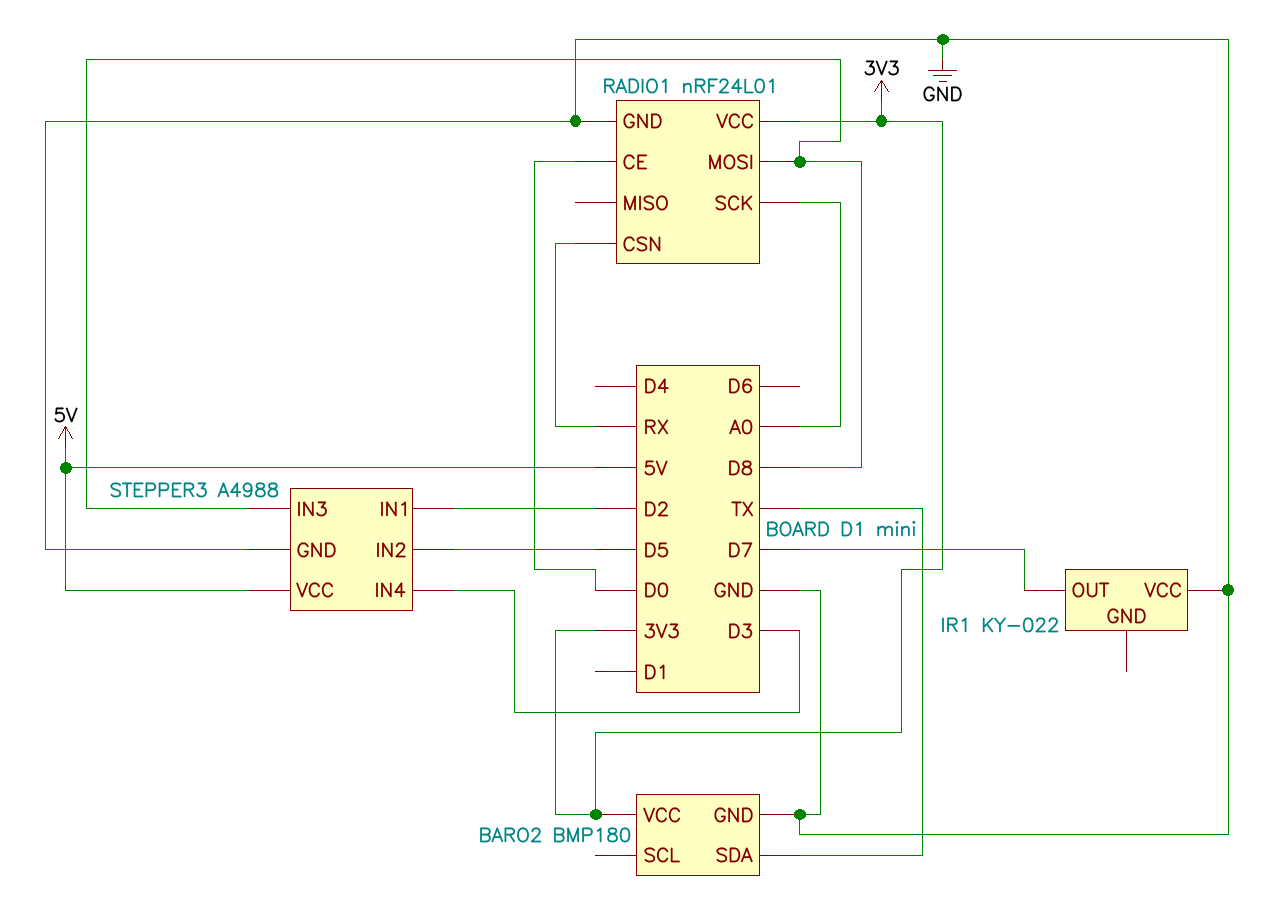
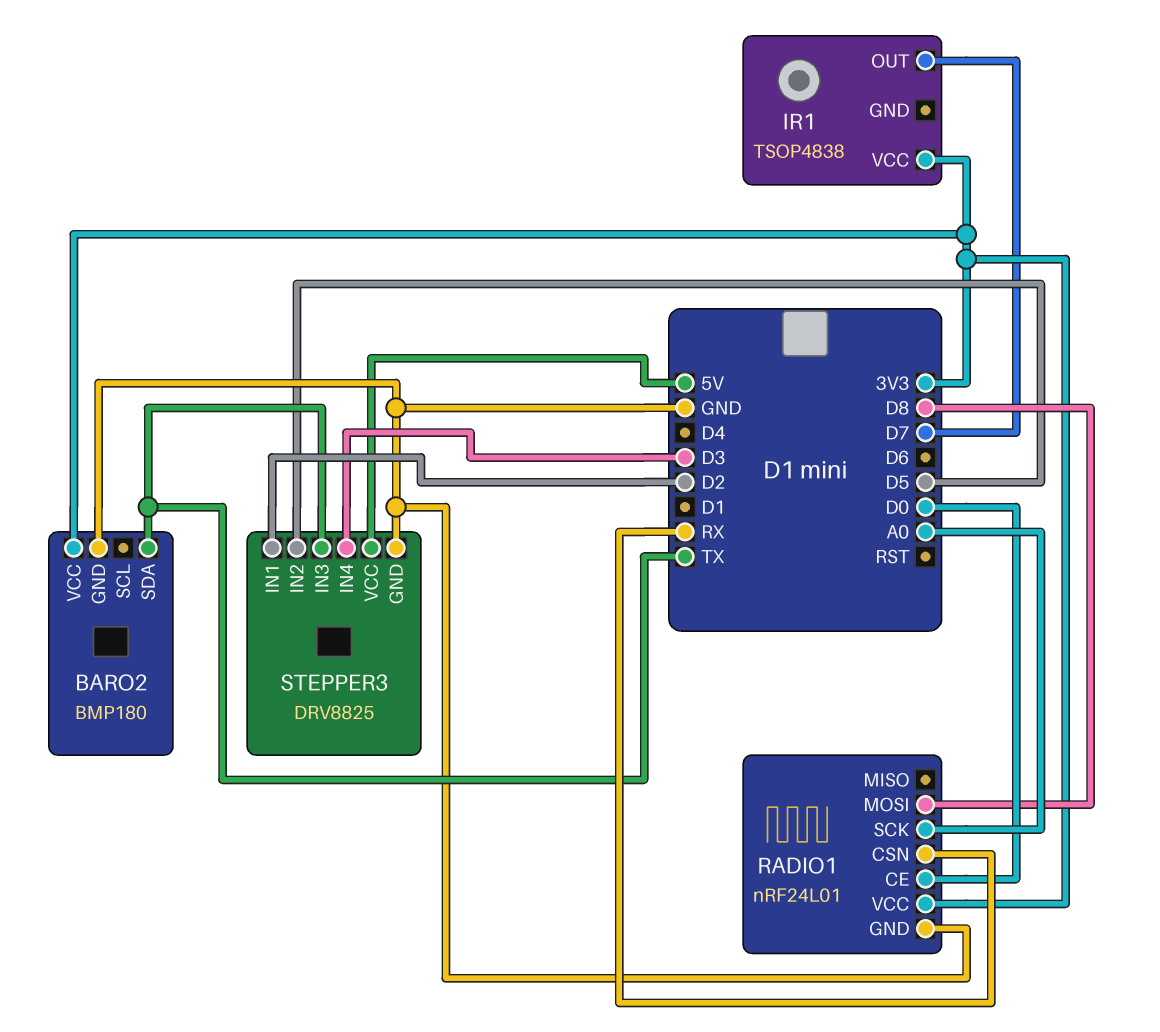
IR1: KY-022 -> TSOP4838
IR1 pin VCC: GND -> 3V3
STEPPER3: A4988 -> DRV8825
STEPPER3 pin IN3: D8 -> TX

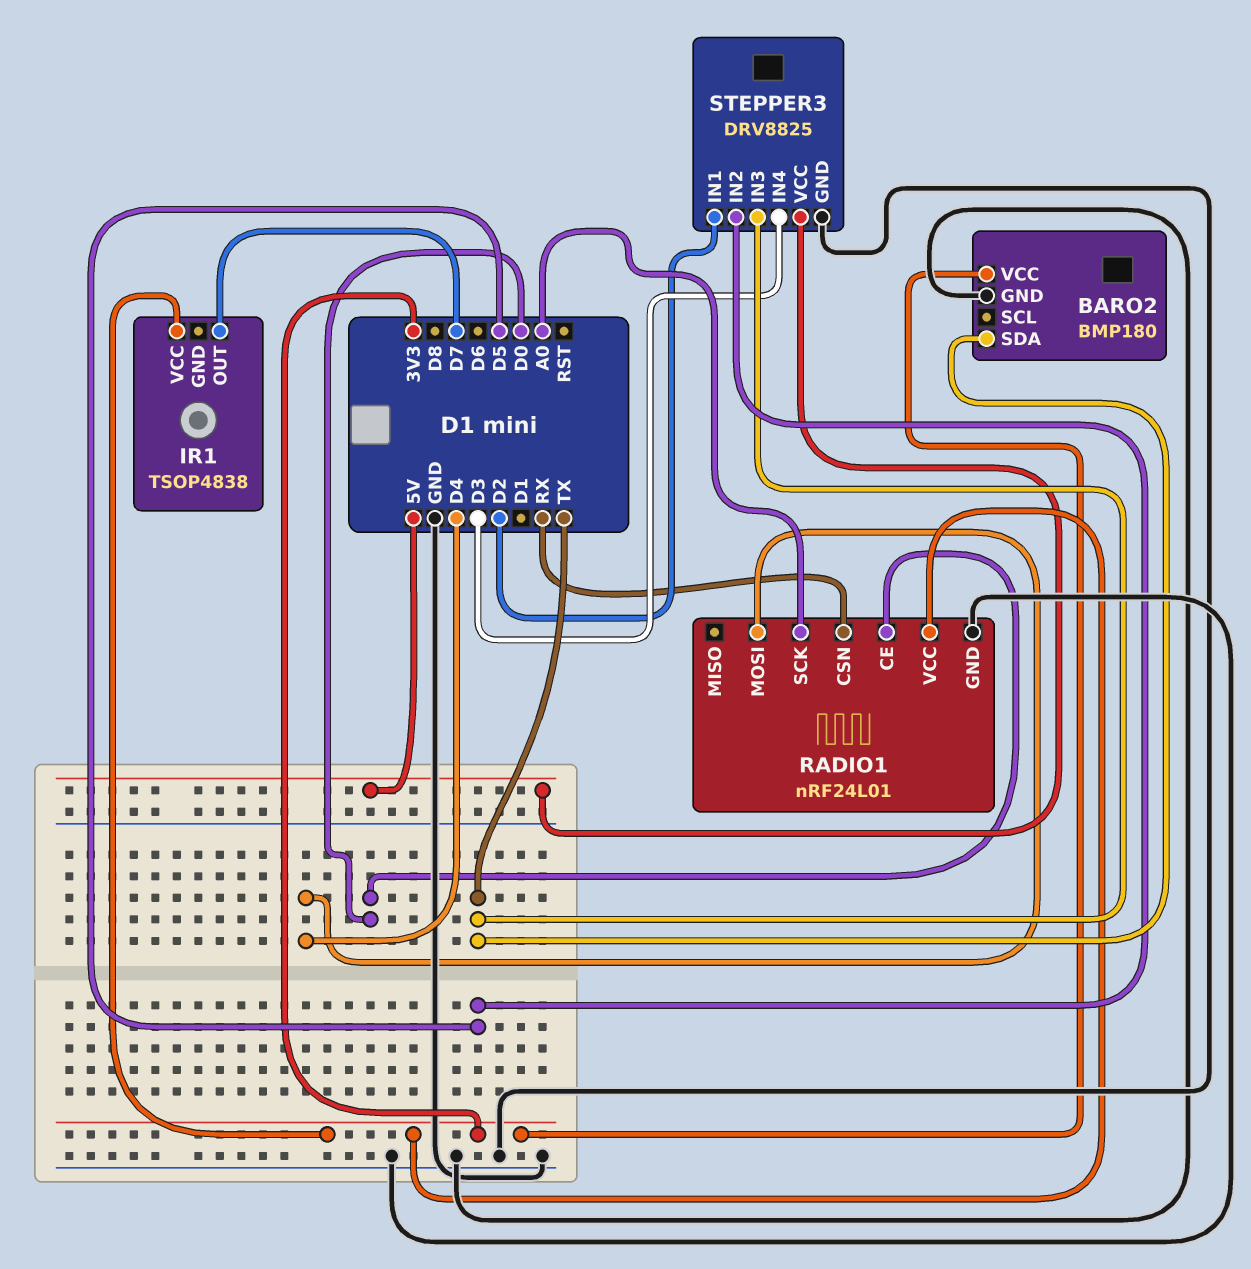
RADIO1 pin MOSI: D8 -> D4

